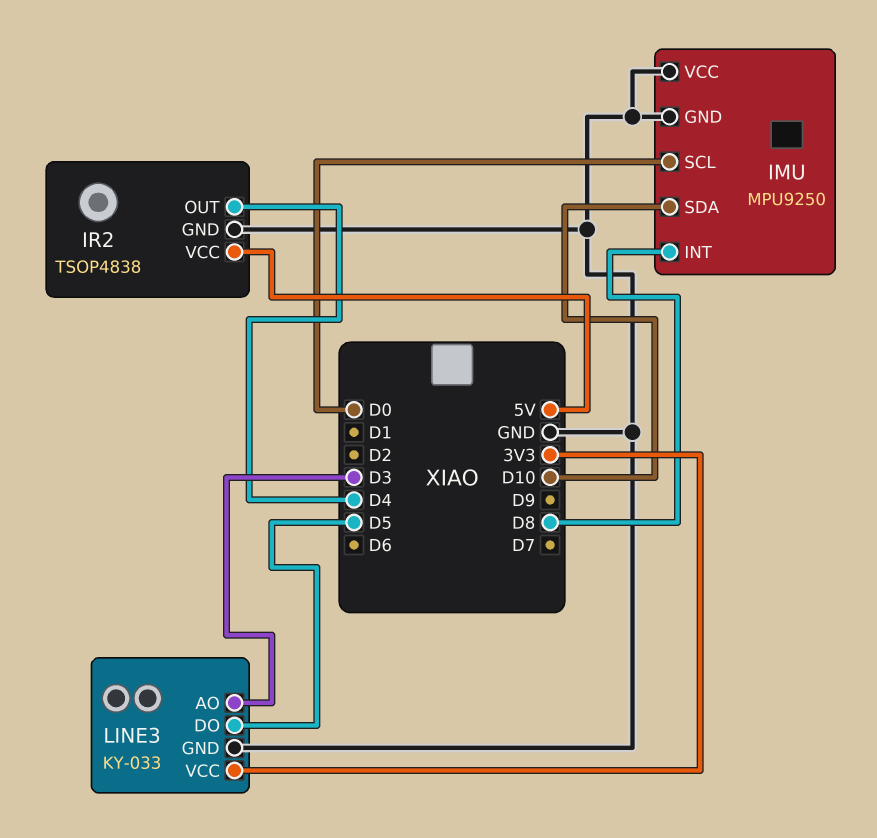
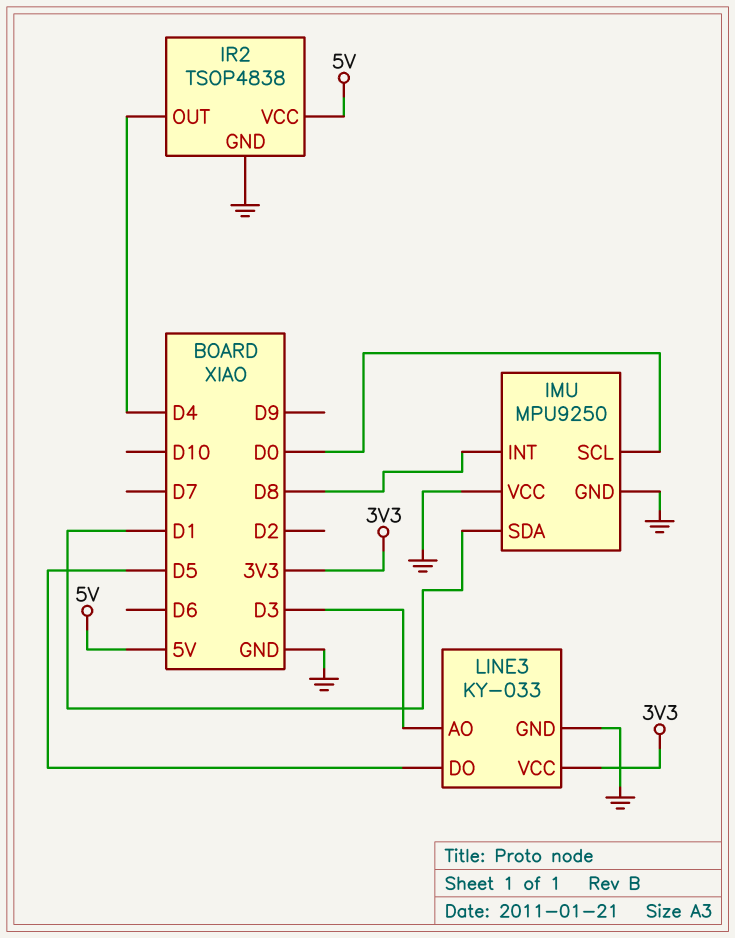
IMU pin SDA: D10 -> D1

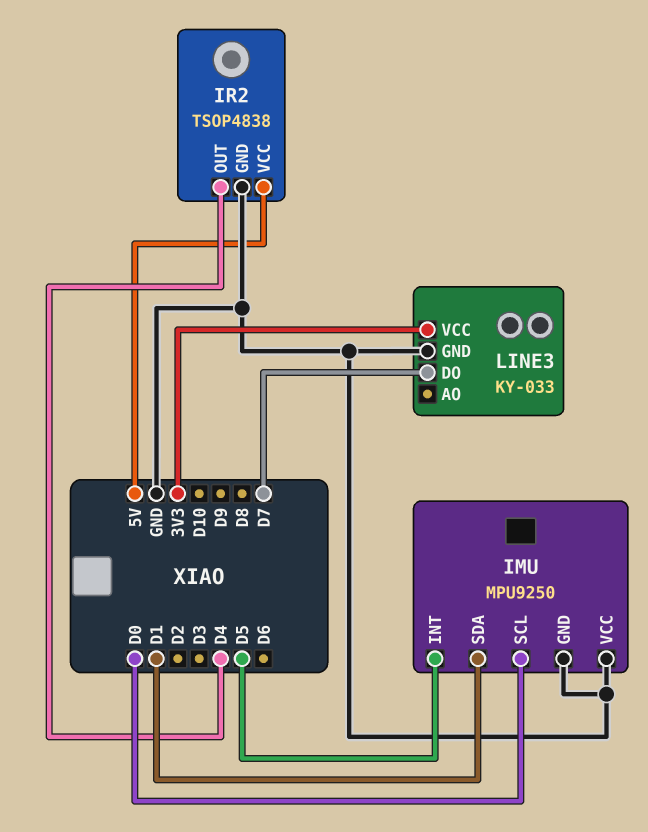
IMU pin INT: D8 -> D5
LINE3 pin AO: D3 -> none
LINE3 pin DO: D5 -> D7

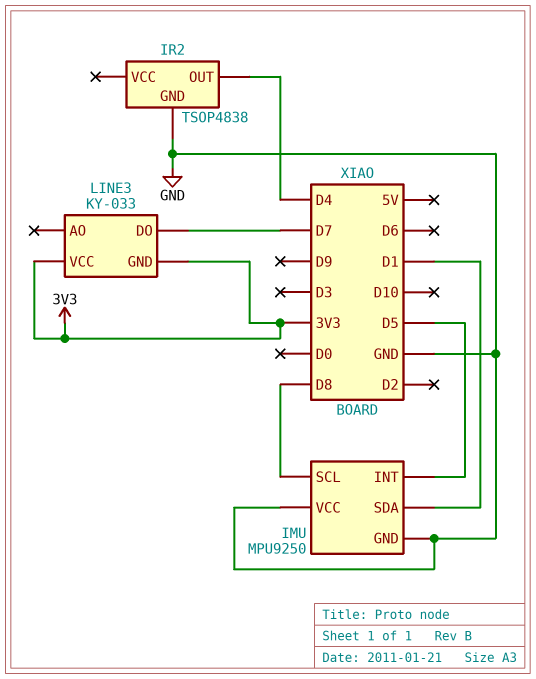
IMU pin SCL: D0 -> D8
IR2 pin VCC: 5V -> none
LINE3 pin GND: GND -> 3V3

